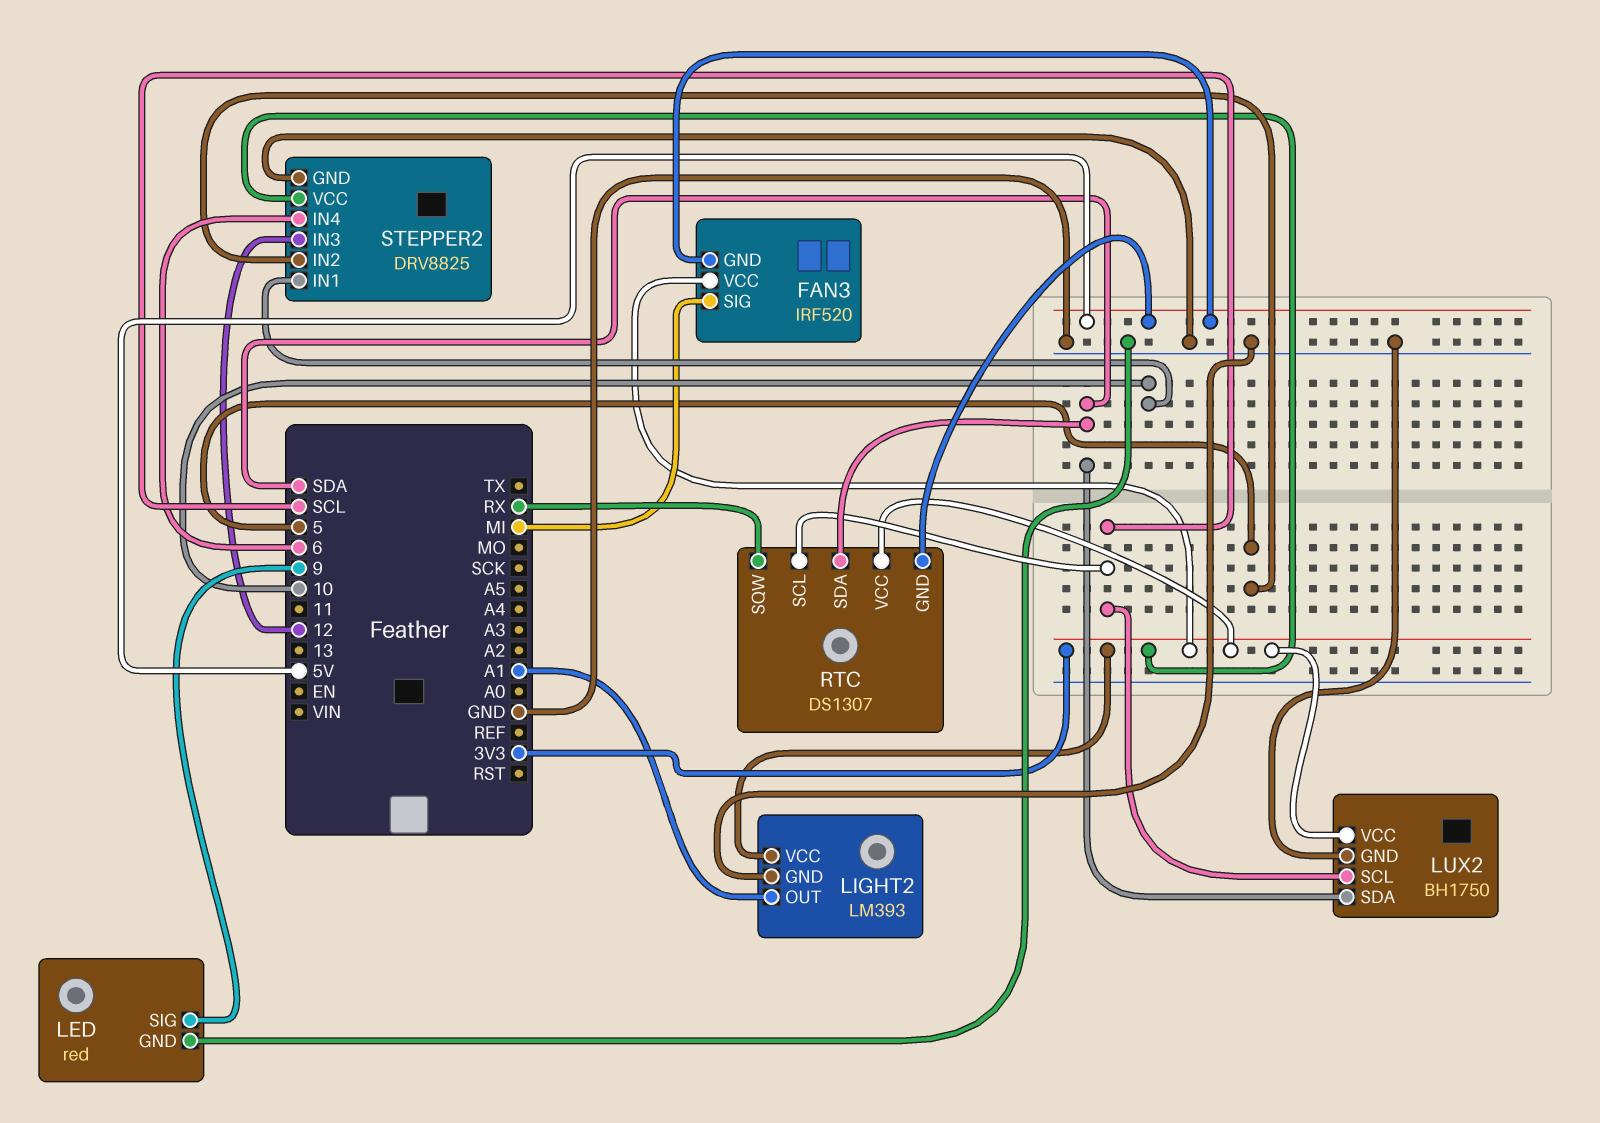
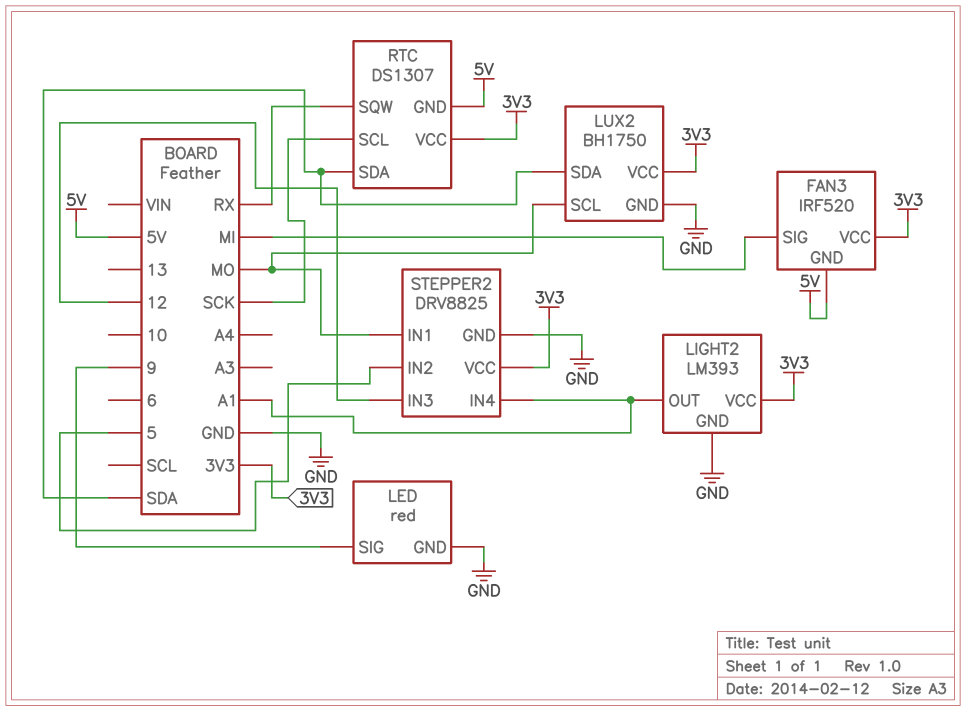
LUX2 pin SCL: SCL -> MO
RTC pin SCL: SCL -> SCK
STEPPER2 pin IN1: 10 -> MO
STEPPER2 pin IN4: 6 -> A1

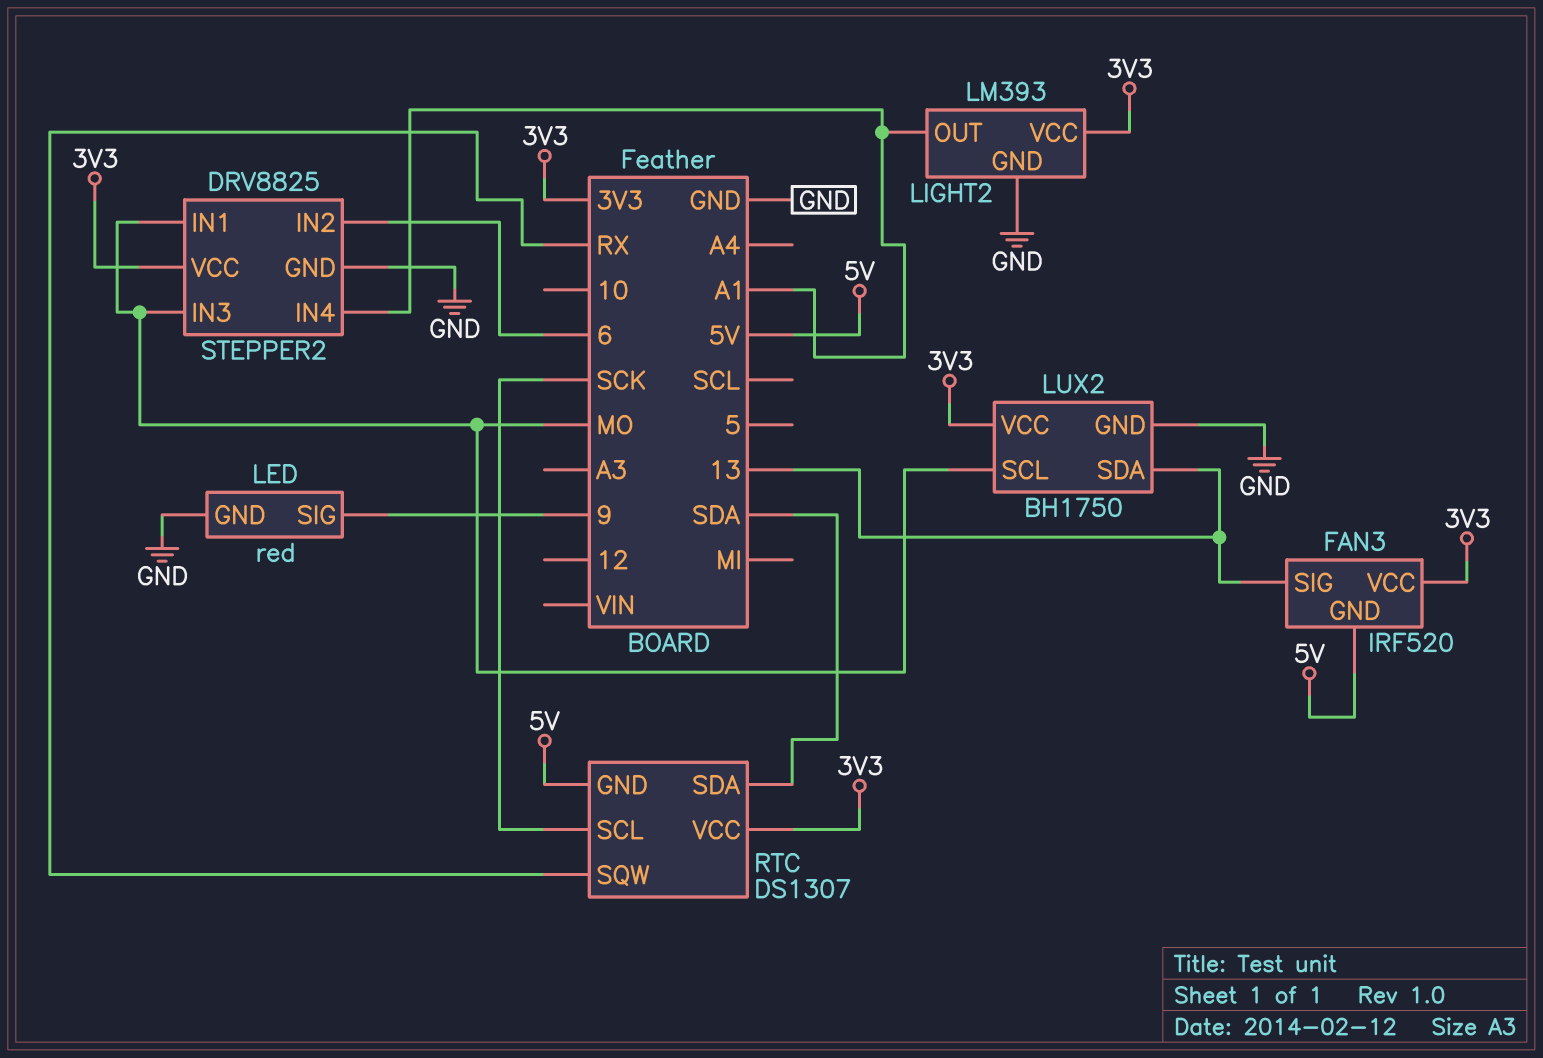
FAN3 pin SIG: MI -> 13
LUX2 pin SDA: SDA -> 13
STEPPER2 pin IN2: 5 -> 6
STEPPER2 pin IN3: 12 -> MO

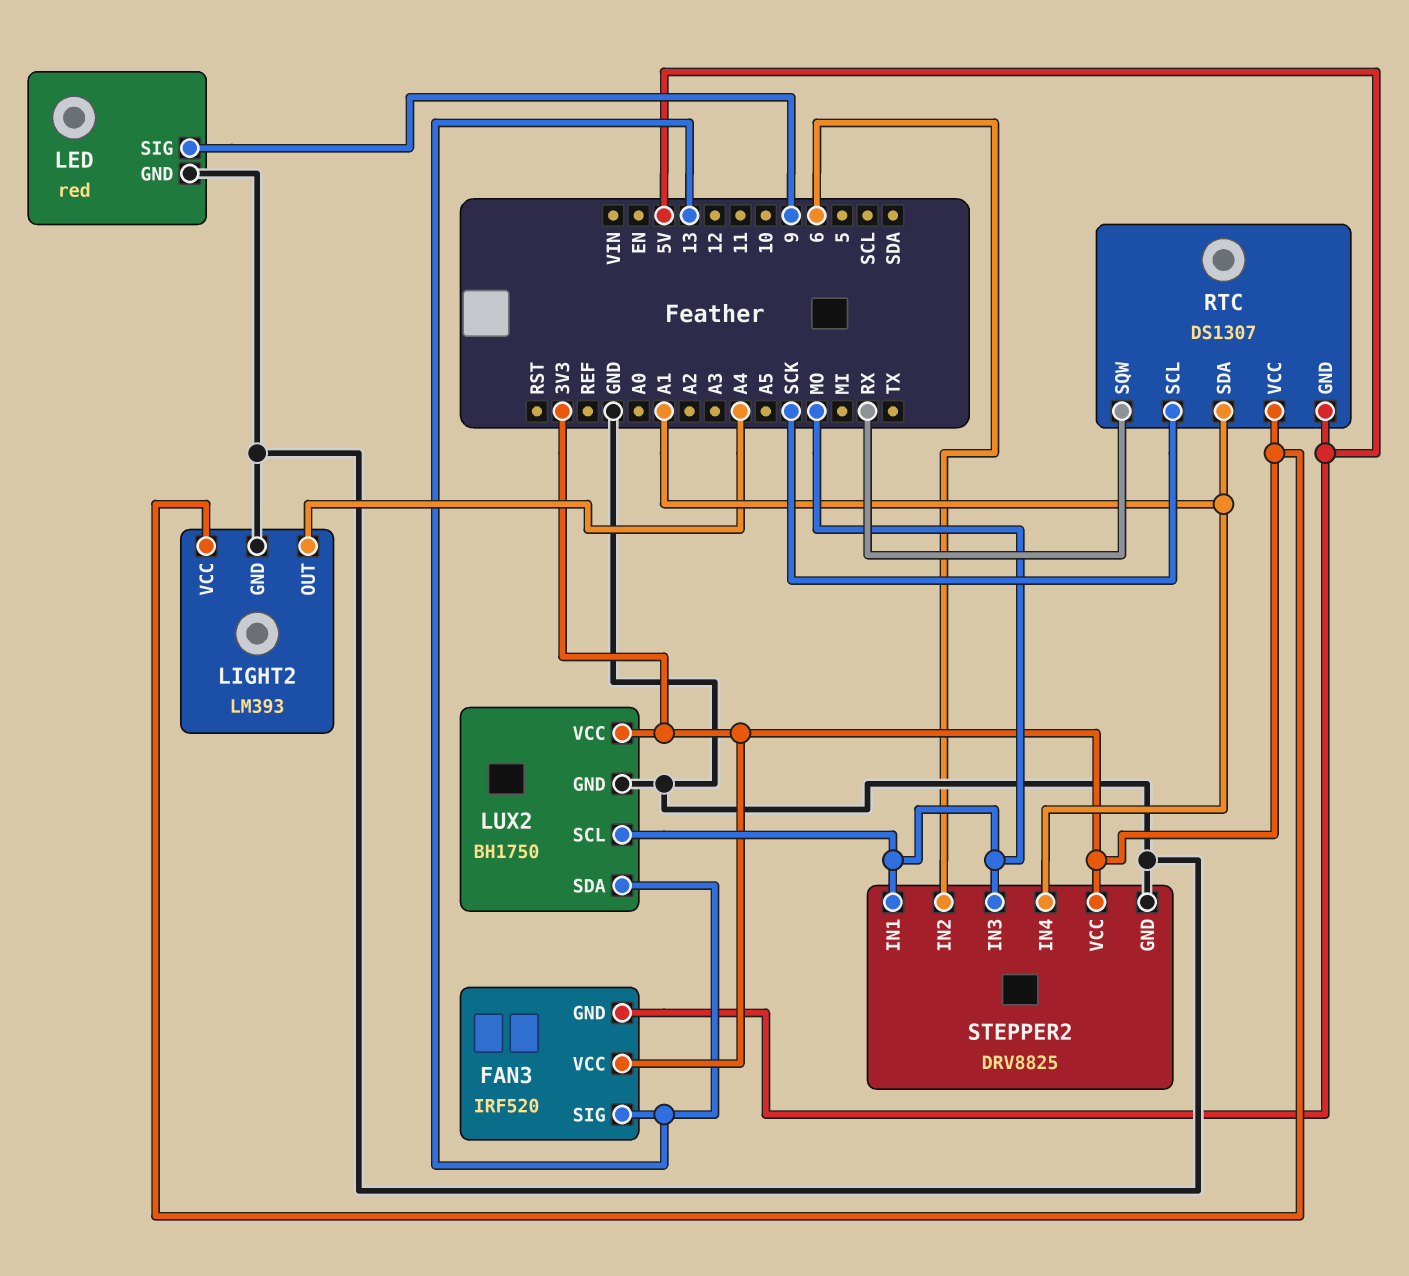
LIGHT2 pin OUT: A1 -> A4
RTC pin SDA: SDA -> A1

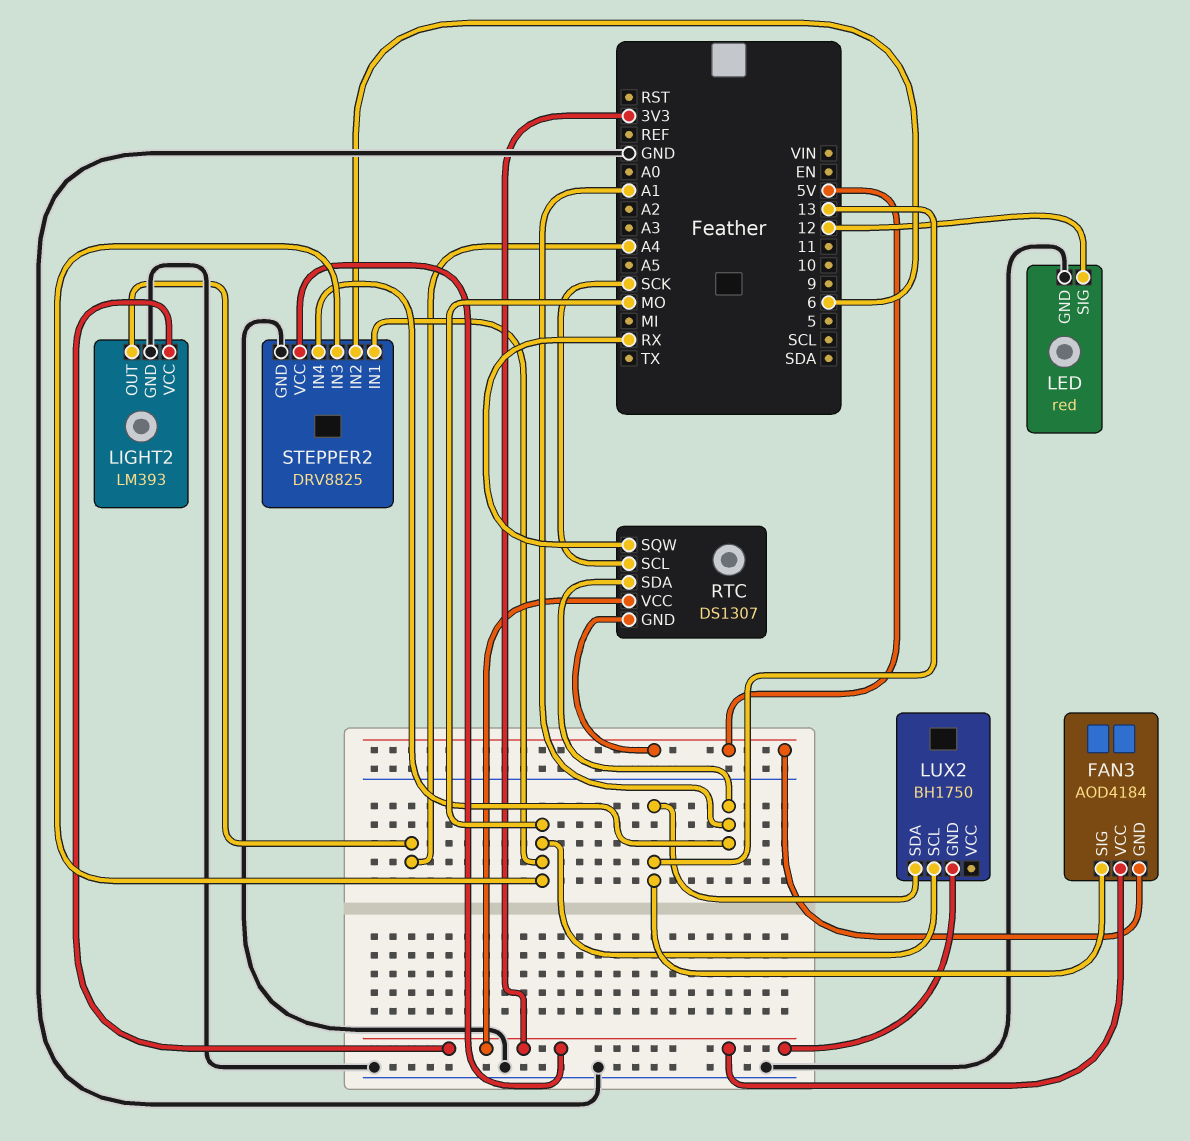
FAN3: IRF520 -> AOD4184
LED pin SIG: 9 -> 12
LUX2 pin GND: GND -> 3V3
LUX2 pin VCC: 3V3 -> none

